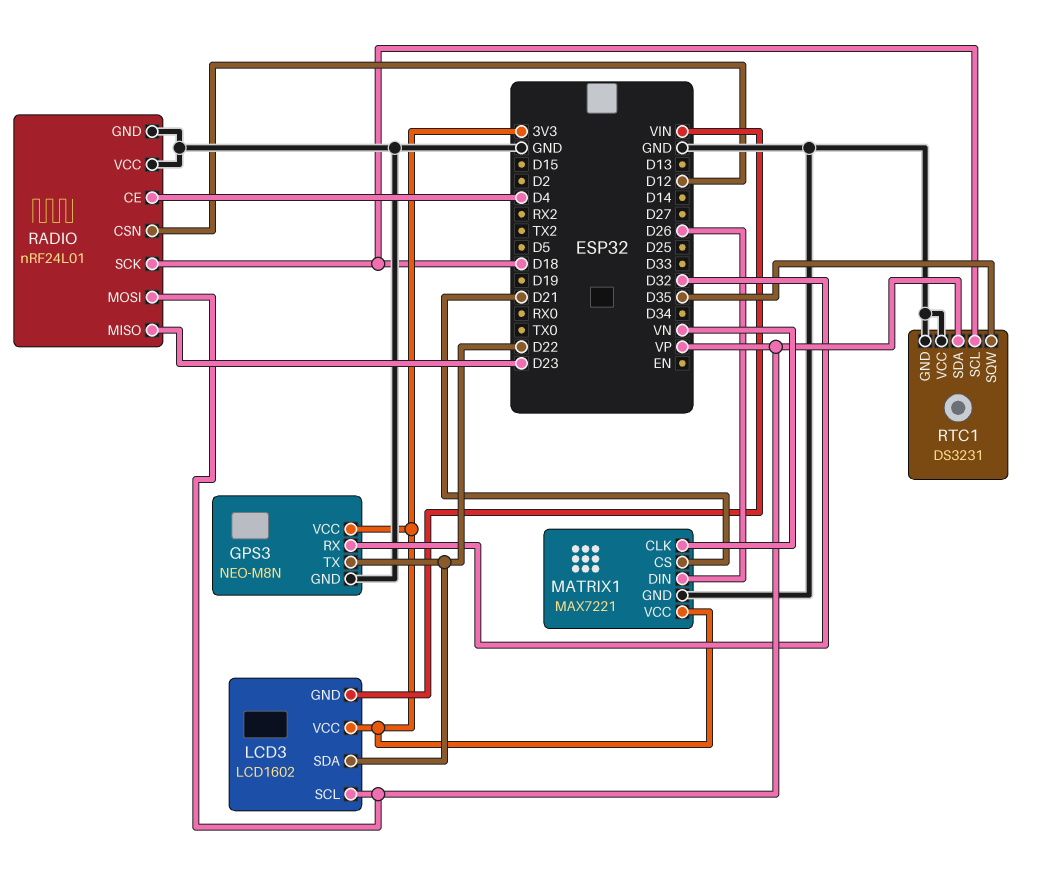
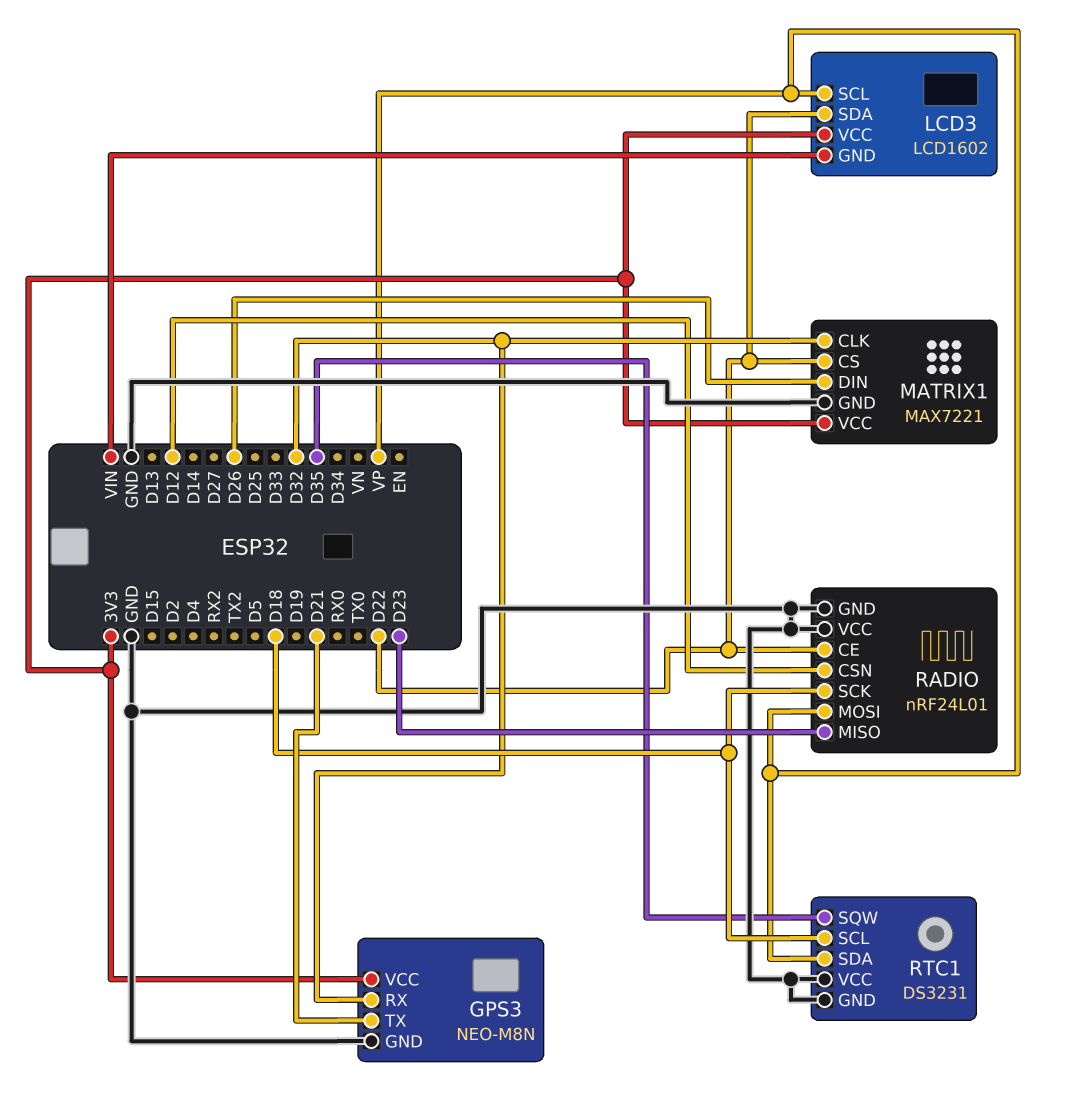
GPS3 pin TX: D22 -> D21
MATRIX1 pin CLK: VN -> D32
MATRIX1 pin CS: D21 -> D22
RADIO pin CE: D4 -> D22

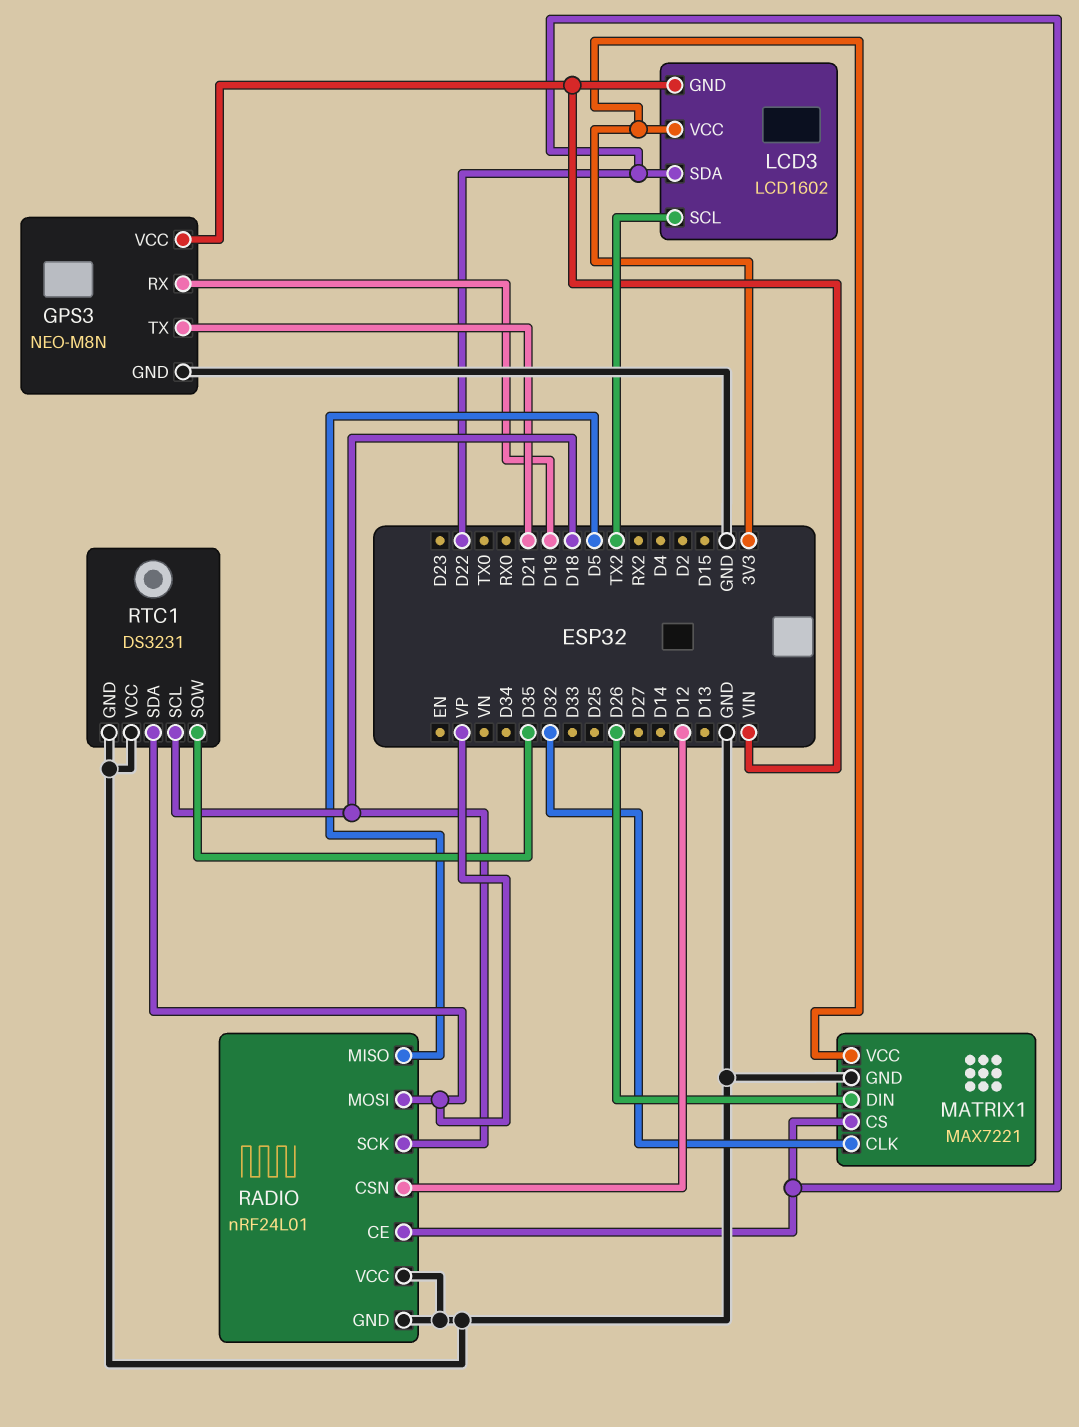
GPS3 pin RX: D32 -> D19
GPS3 pin VCC: 3V3 -> VIN
LCD3 pin SCL: VP -> TX2
RADIO pin MISO: D23 -> D5

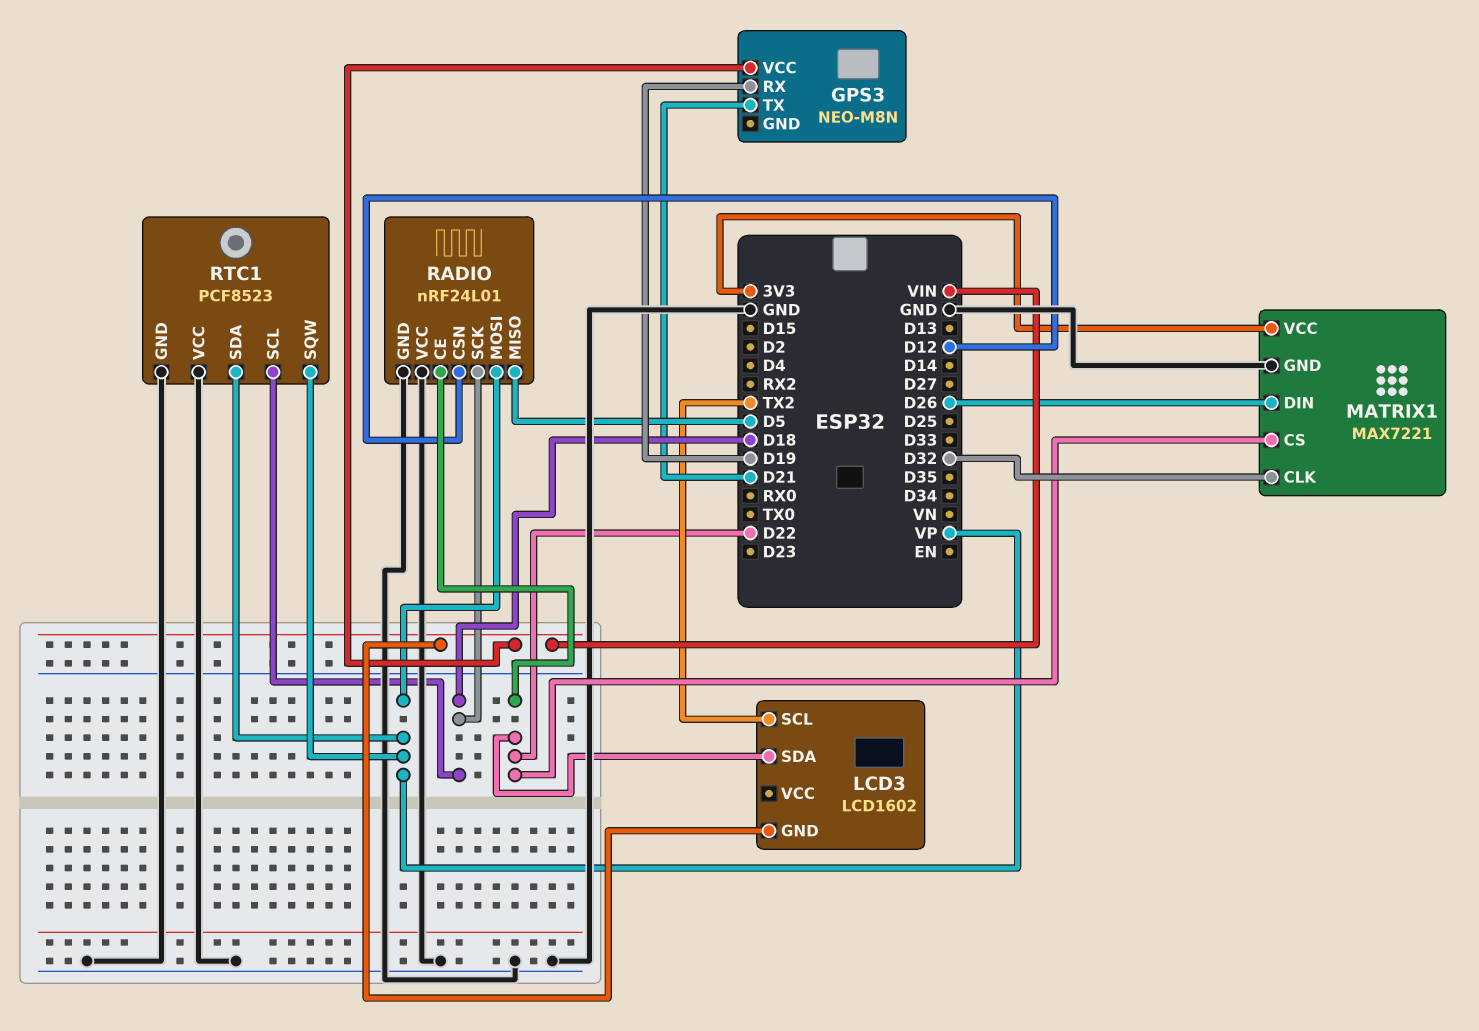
GPS3 pin GND: GND -> none
LCD3 pin VCC: 3V3 -> none
RTC1: DS3231 -> PCF8523
RTC1 pin SQW: D35 -> VP

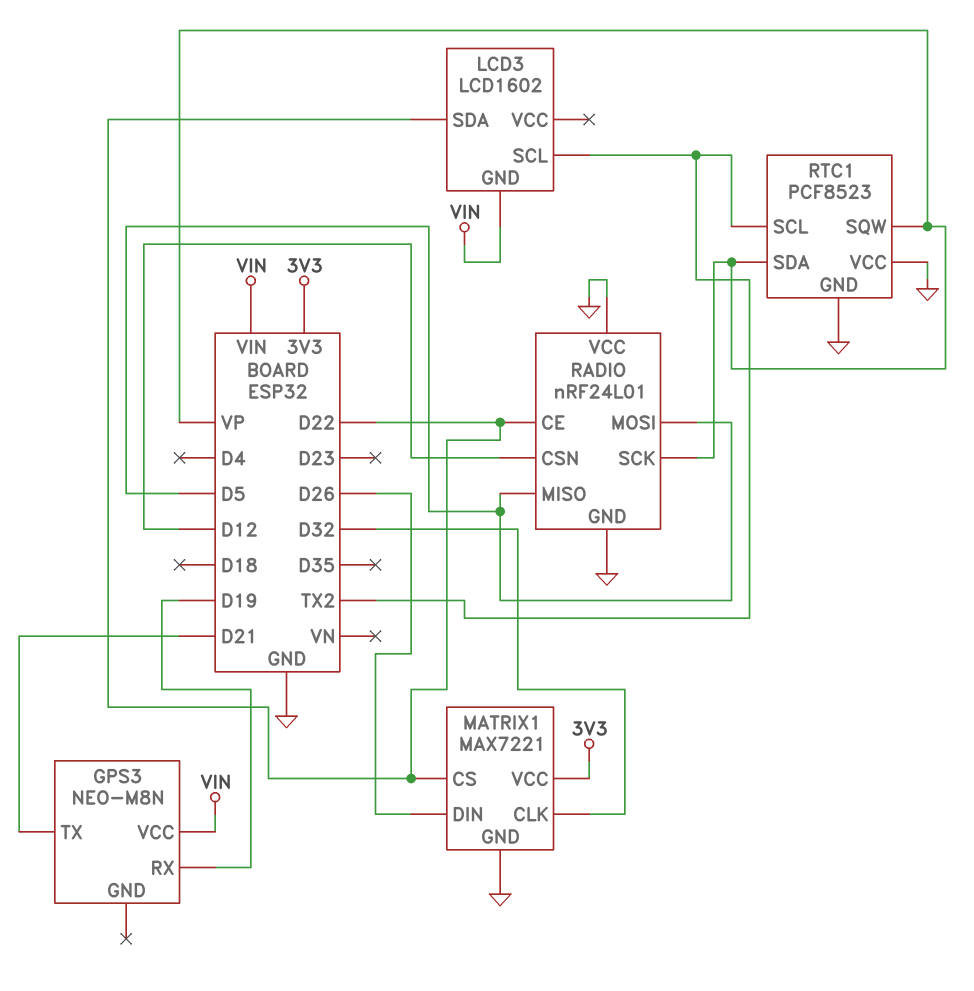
RADIO pin MOSI: VP -> D5
RADIO pin SCK: D18 -> VP
RTC1 pin SCL: D18 -> TX2

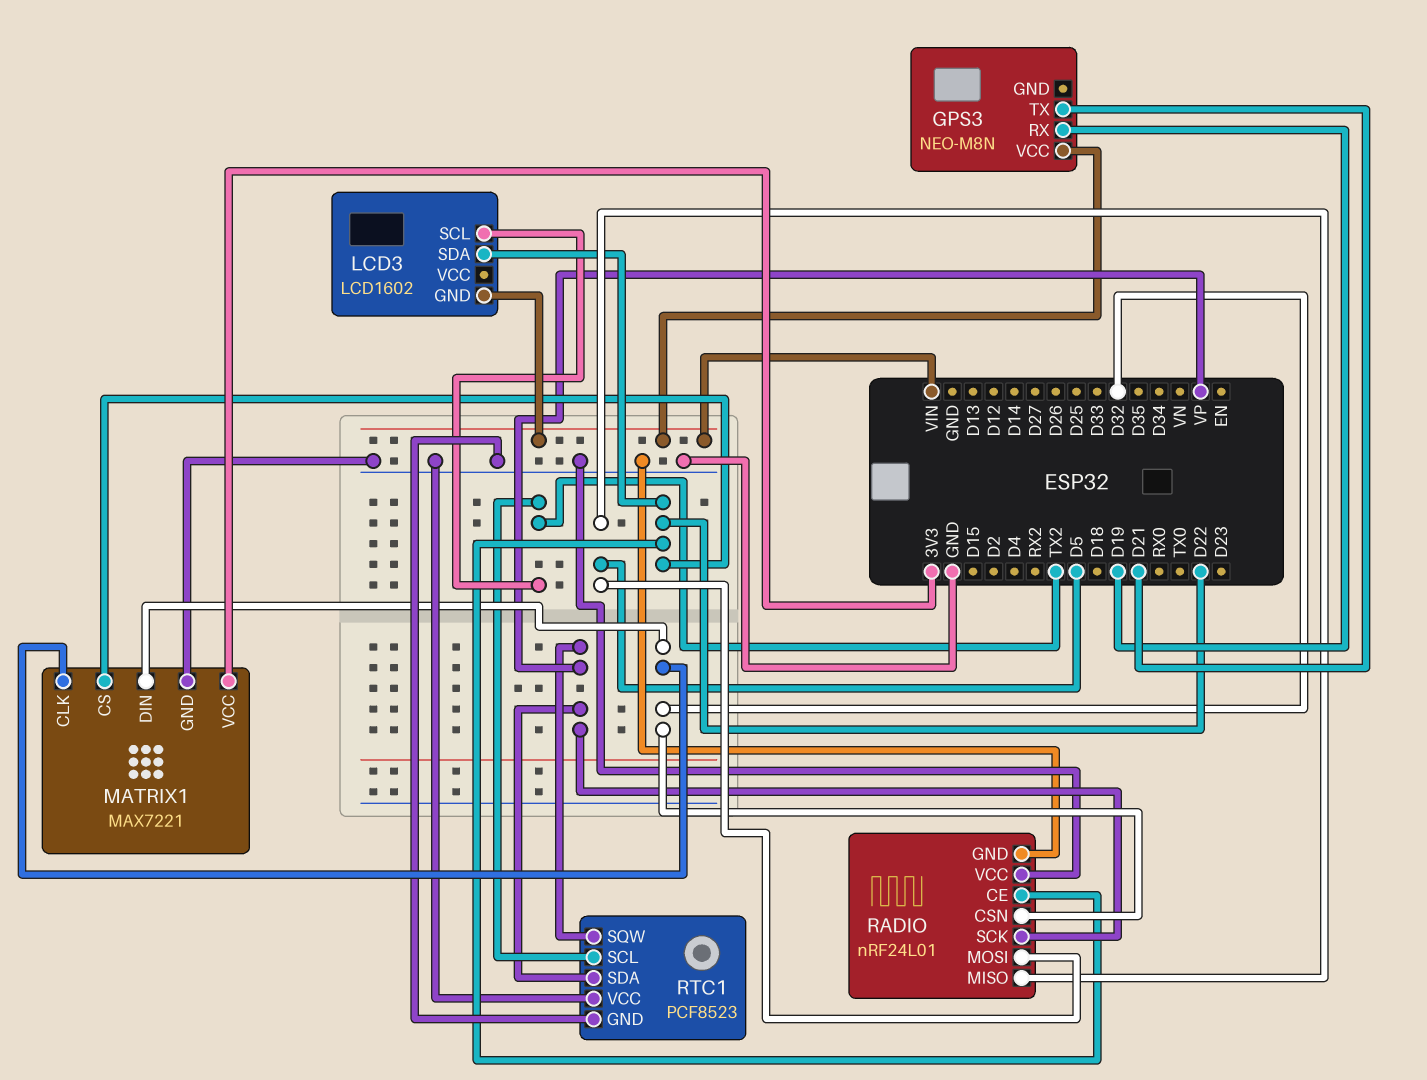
MATRIX1 pin DIN: D26 -> D32
RADIO pin CSN: D12 -> D32

